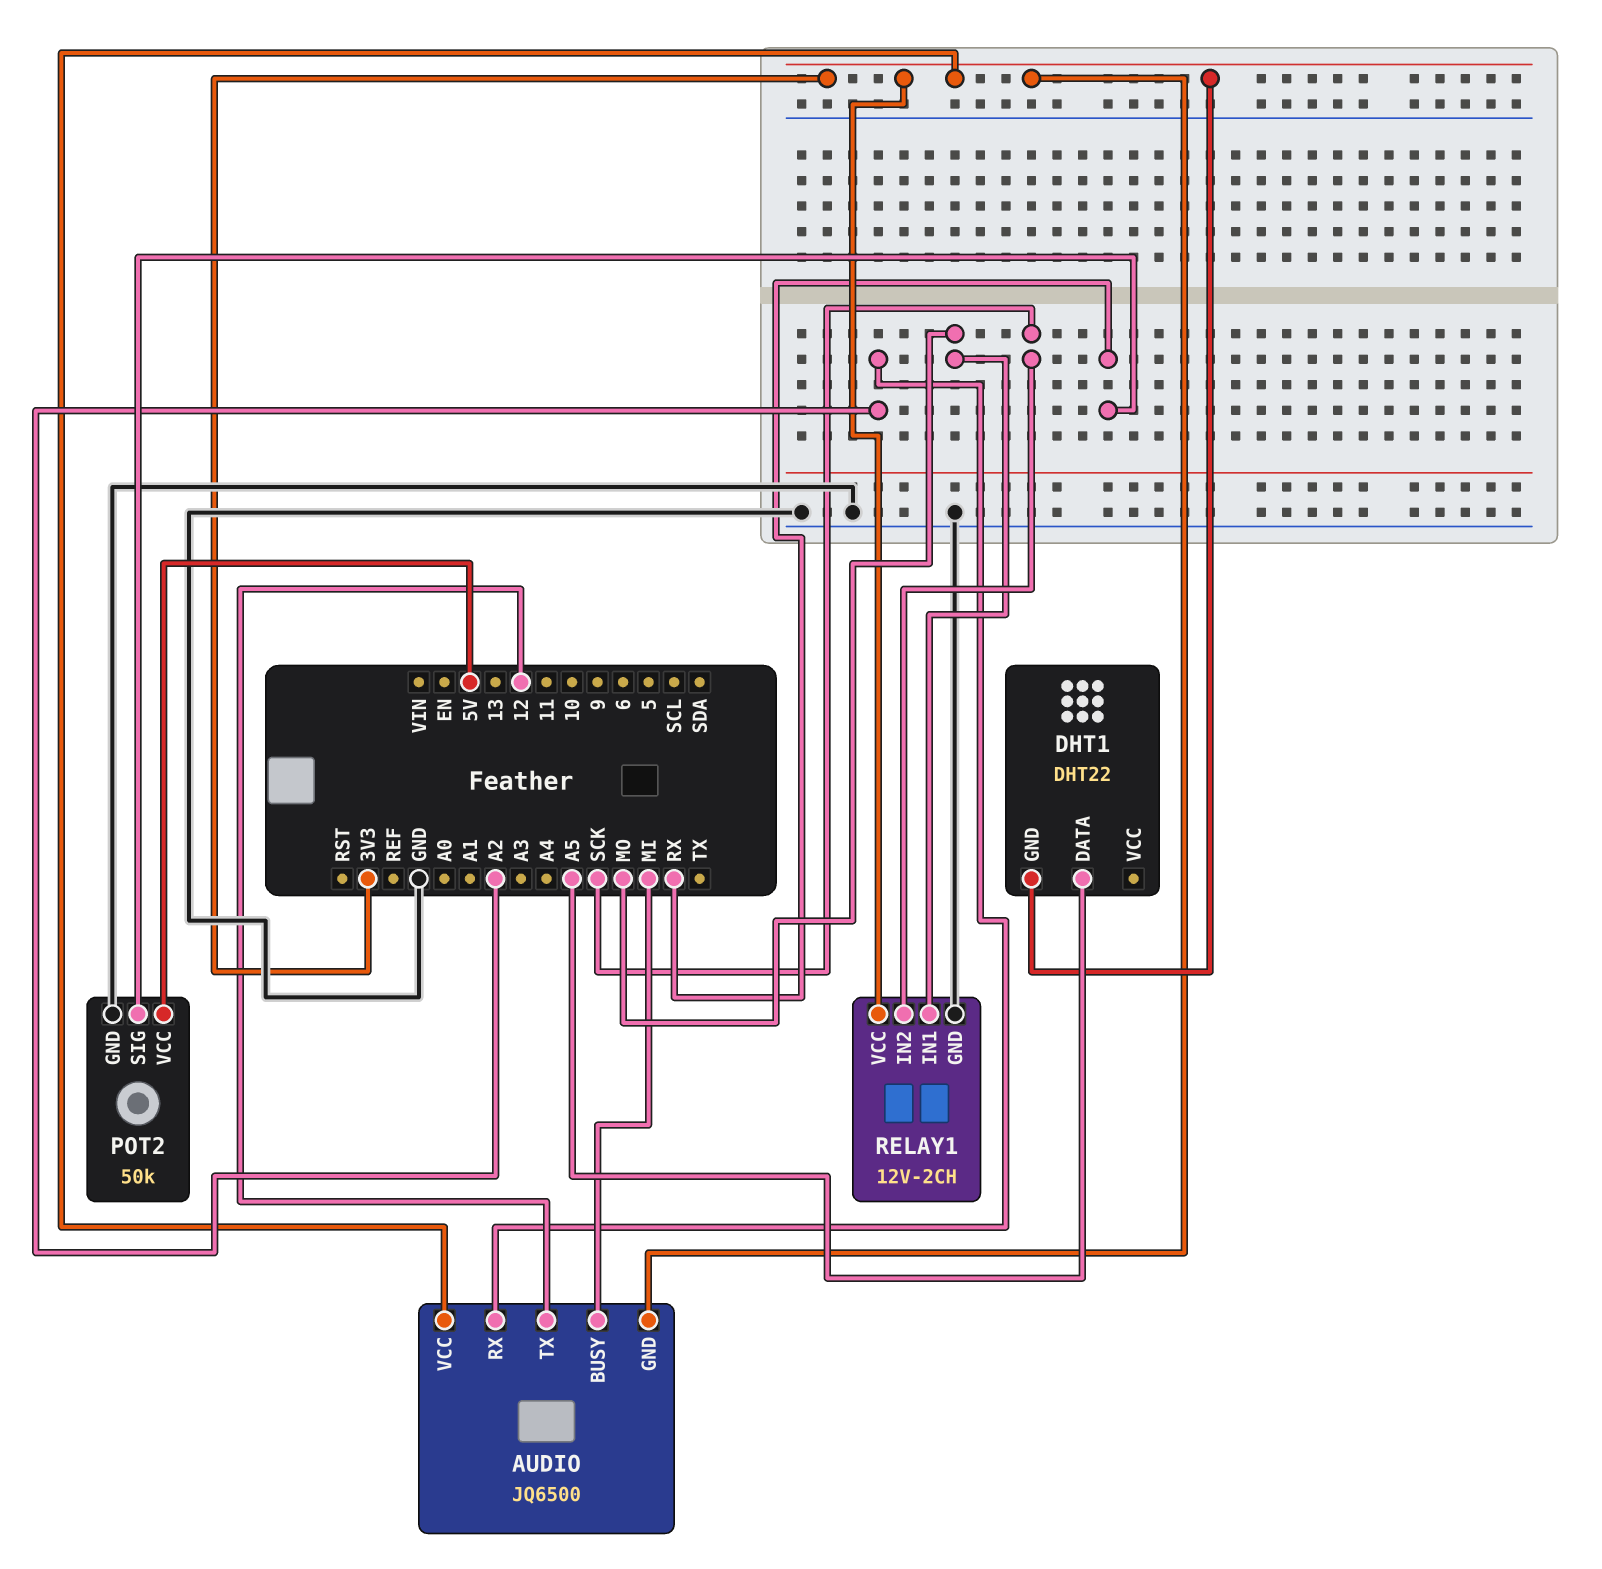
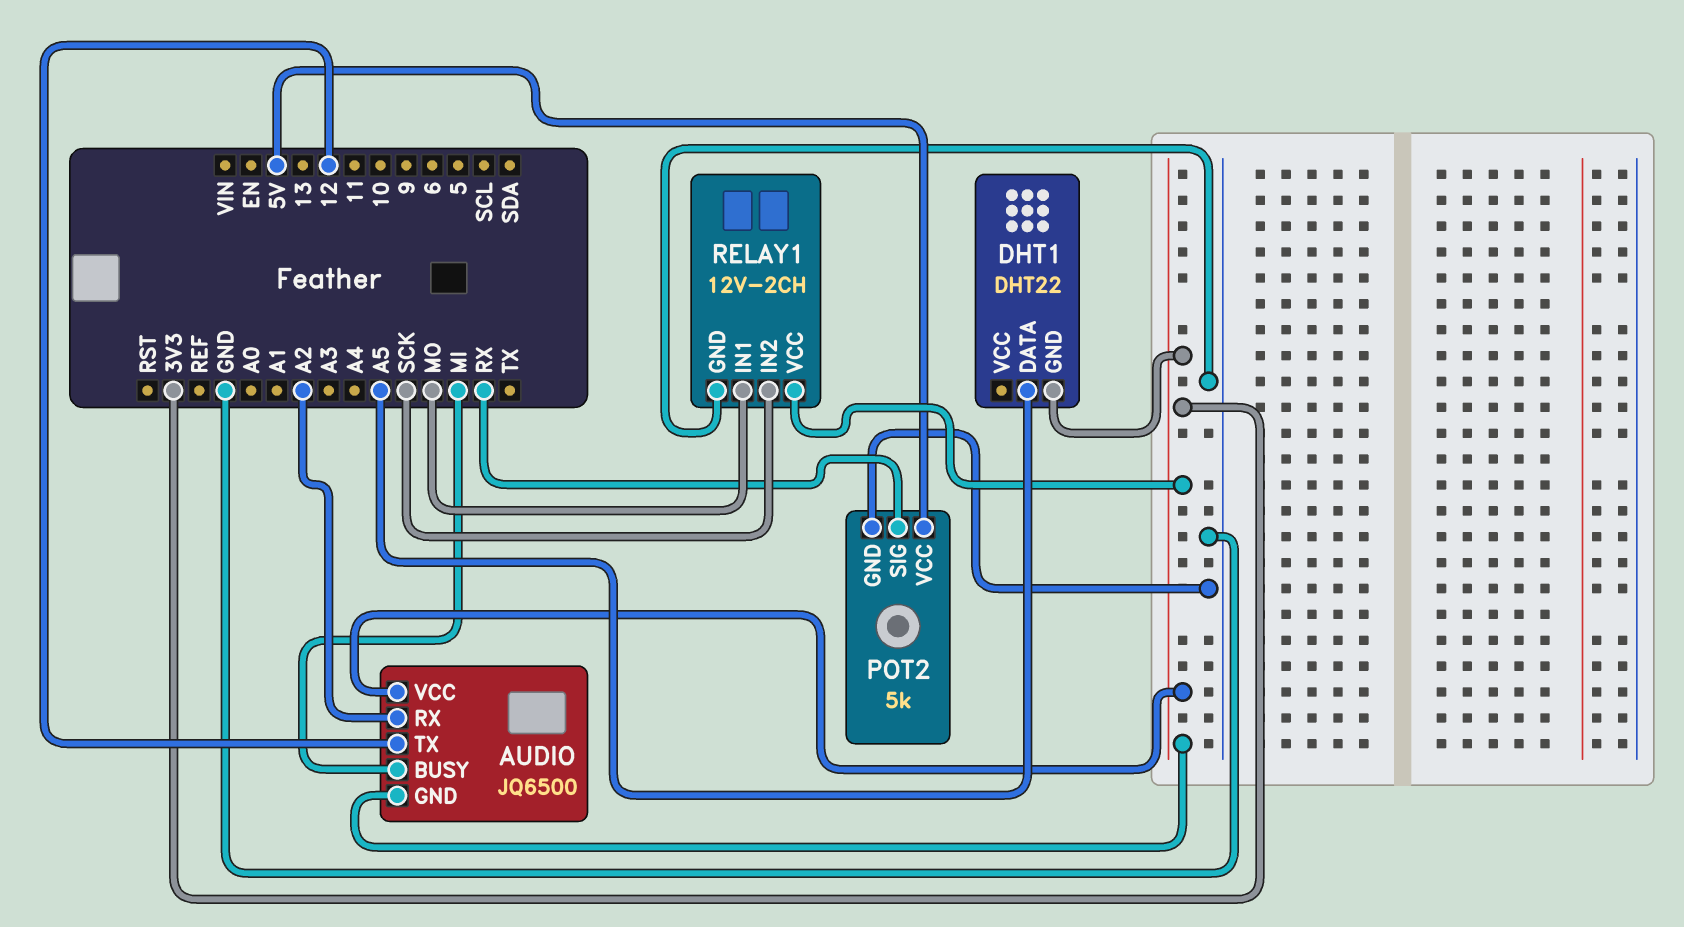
POT2: 50k -> 5k

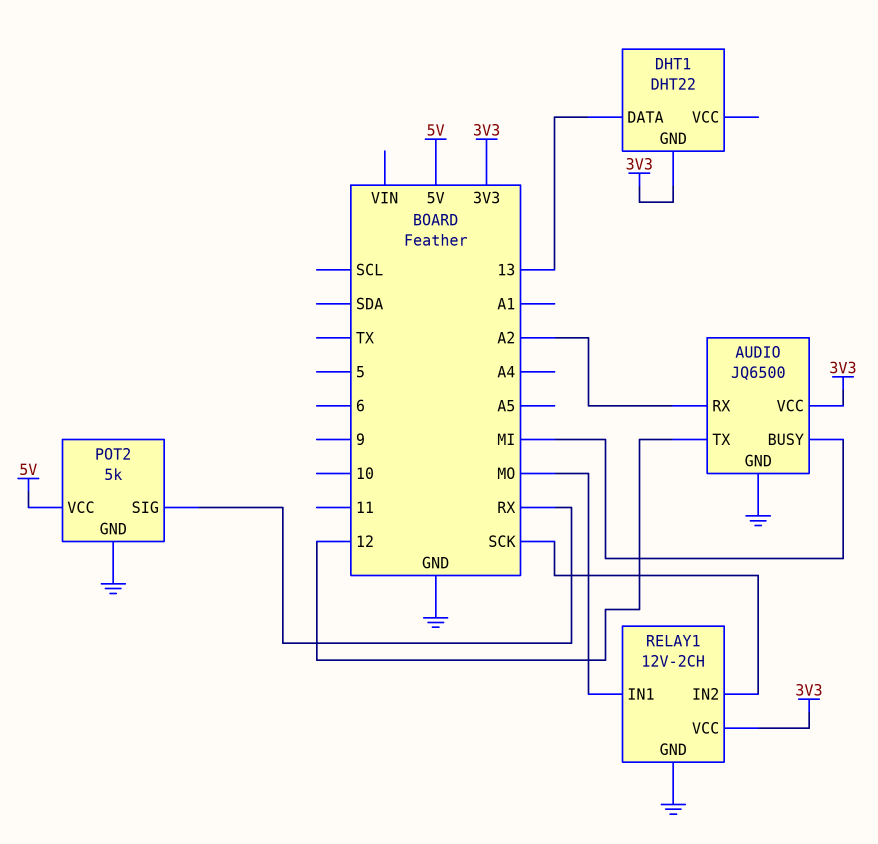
AUDIO pin GND: 3V3 -> GND
DHT1 pin DATA: A5 -> 13

